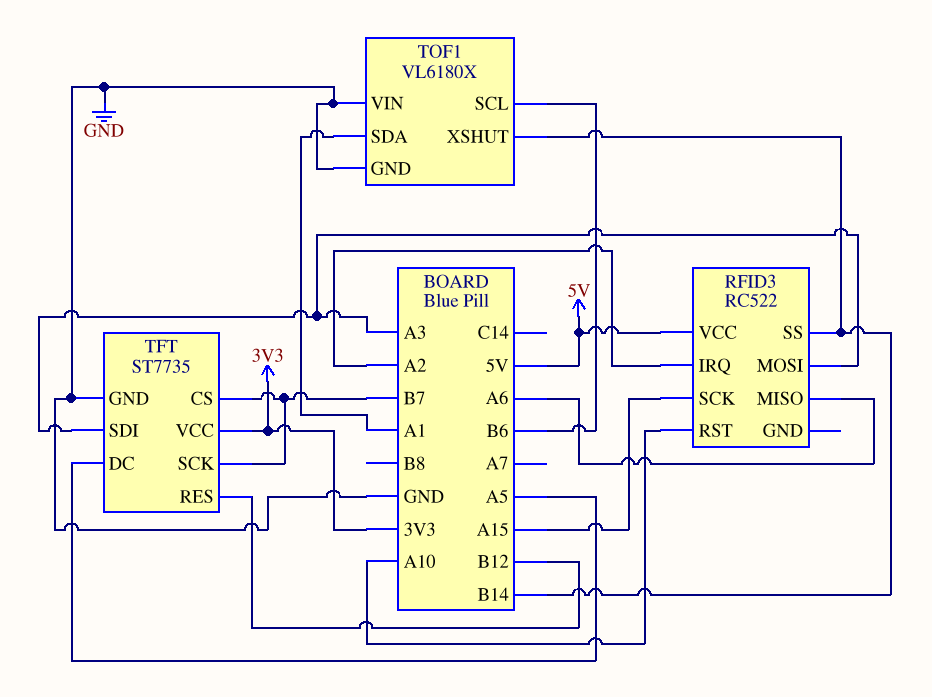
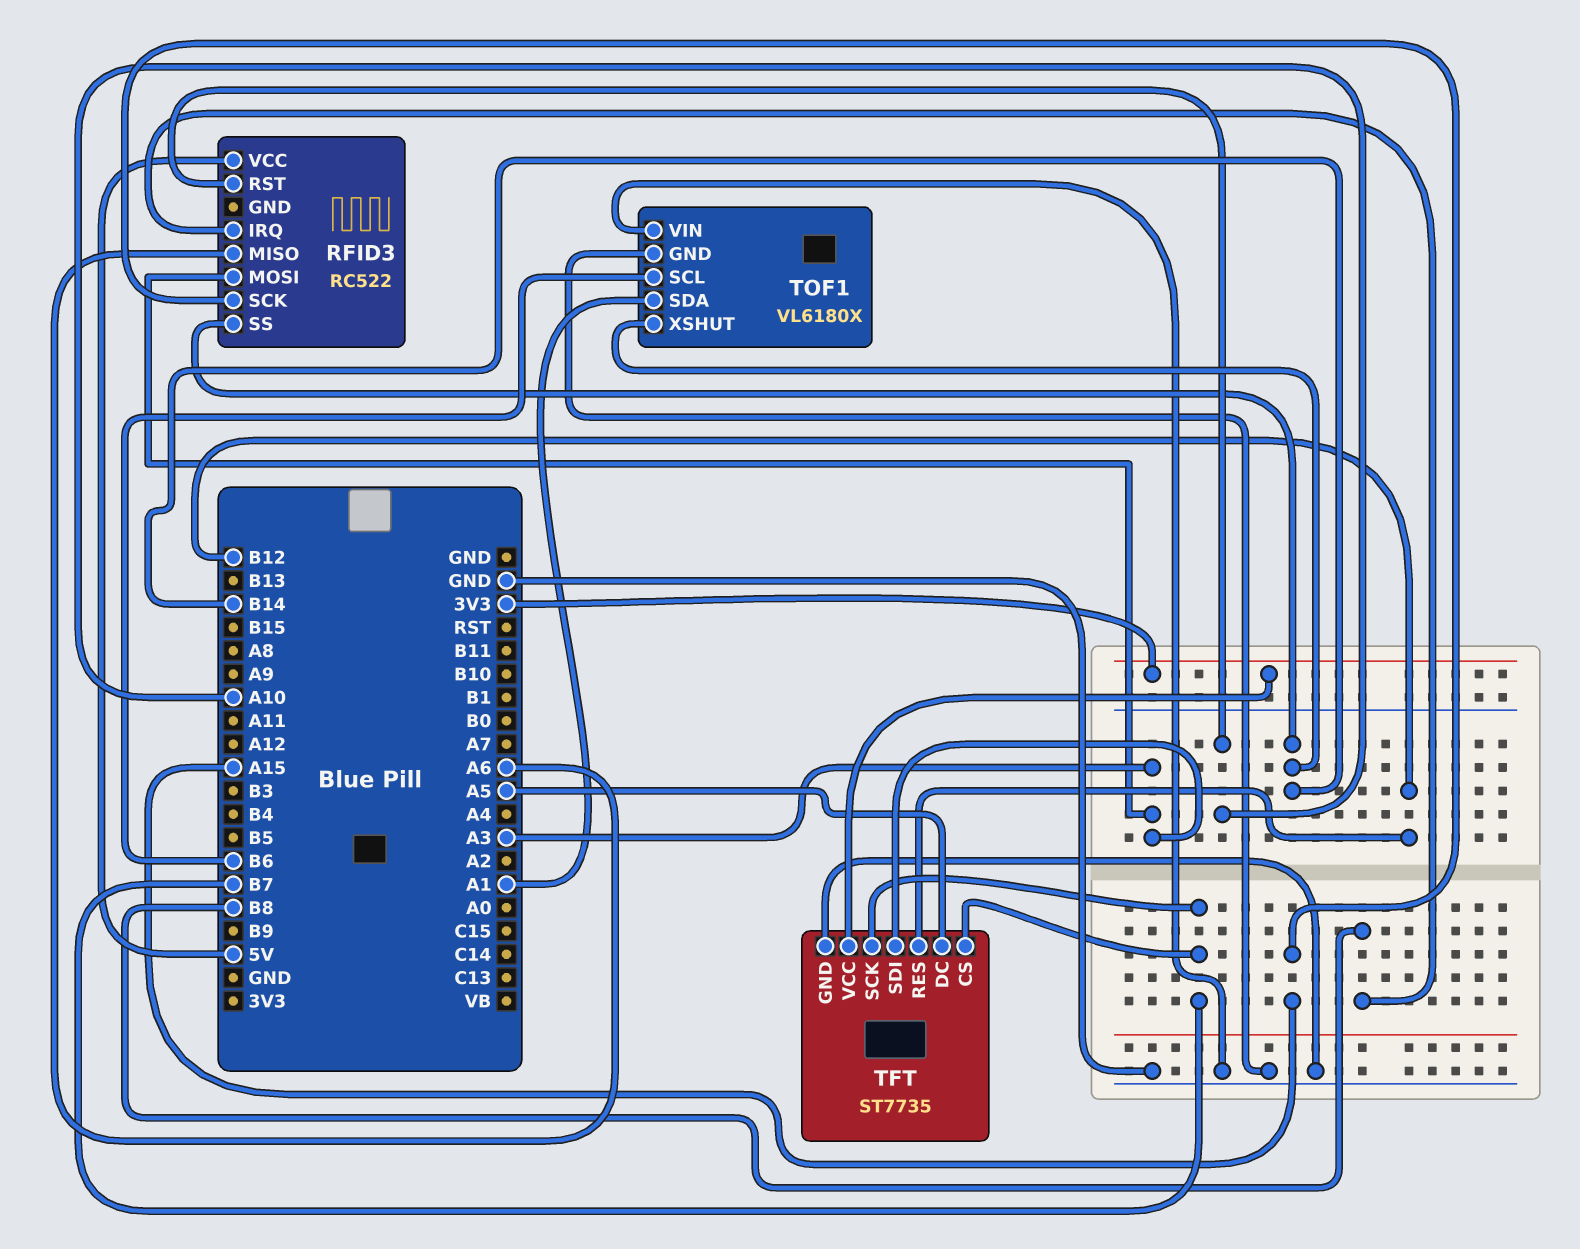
RFID3 pin IRQ: A2 -> B8

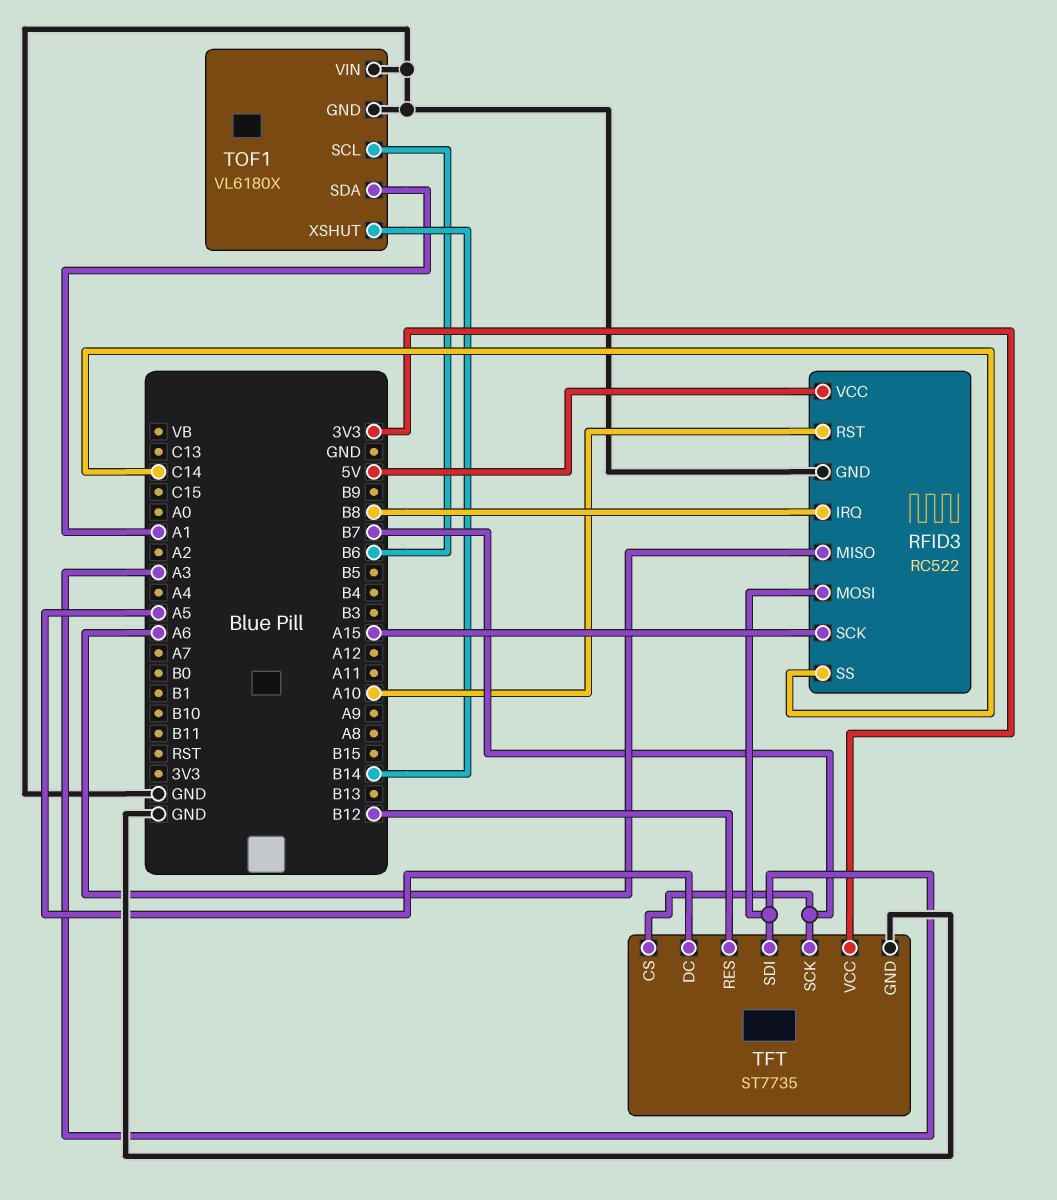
RFID3 pin GND: none -> GND
RFID3 pin SS: B14 -> C14

